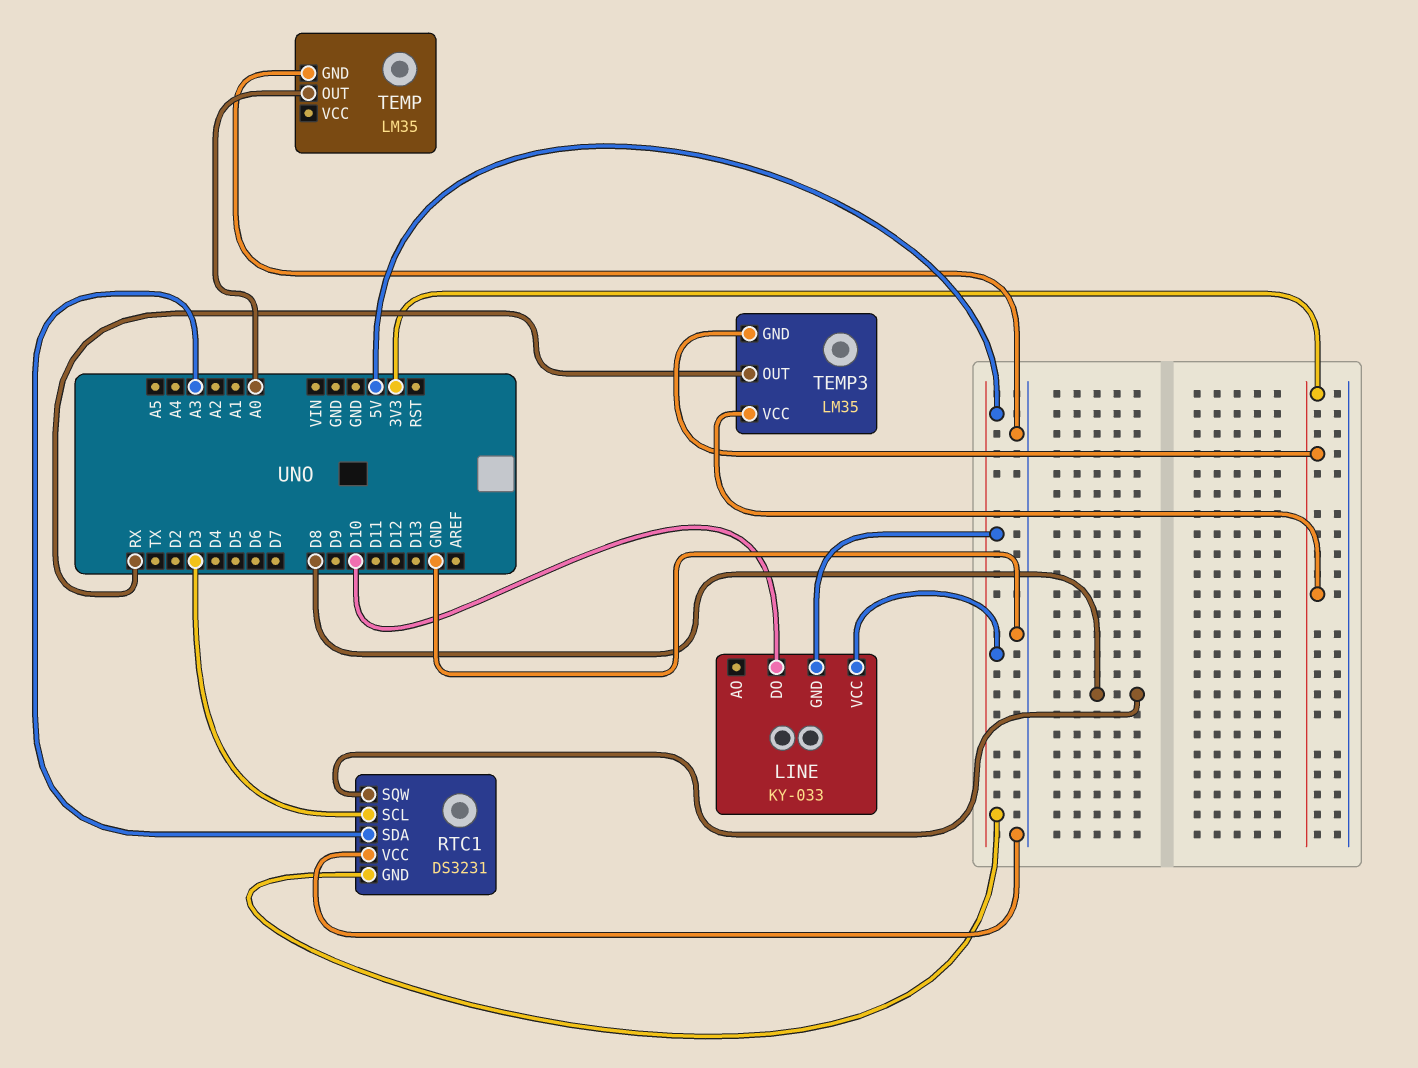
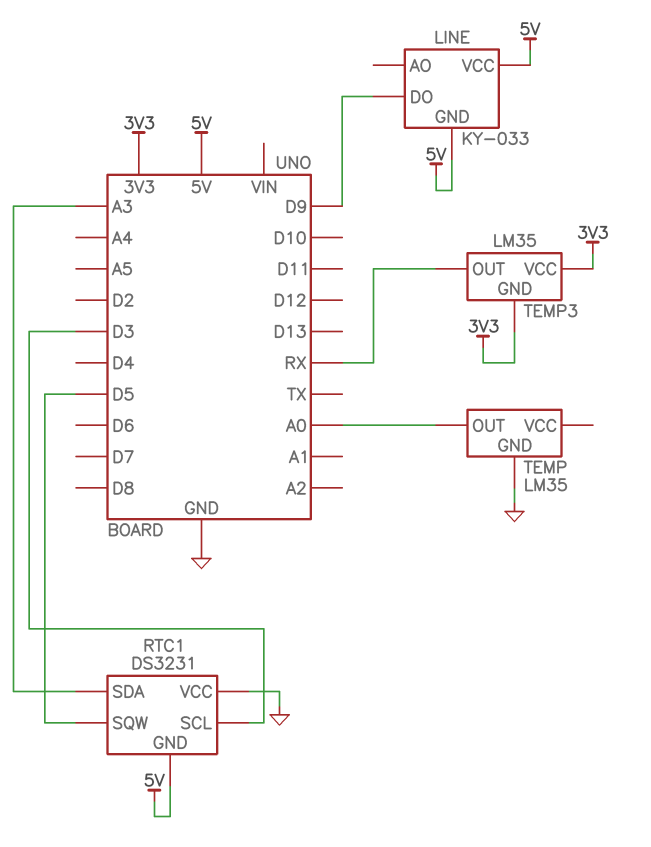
LINE pin DO: D10 -> D9
RTC1 pin SQW: D8 -> D5

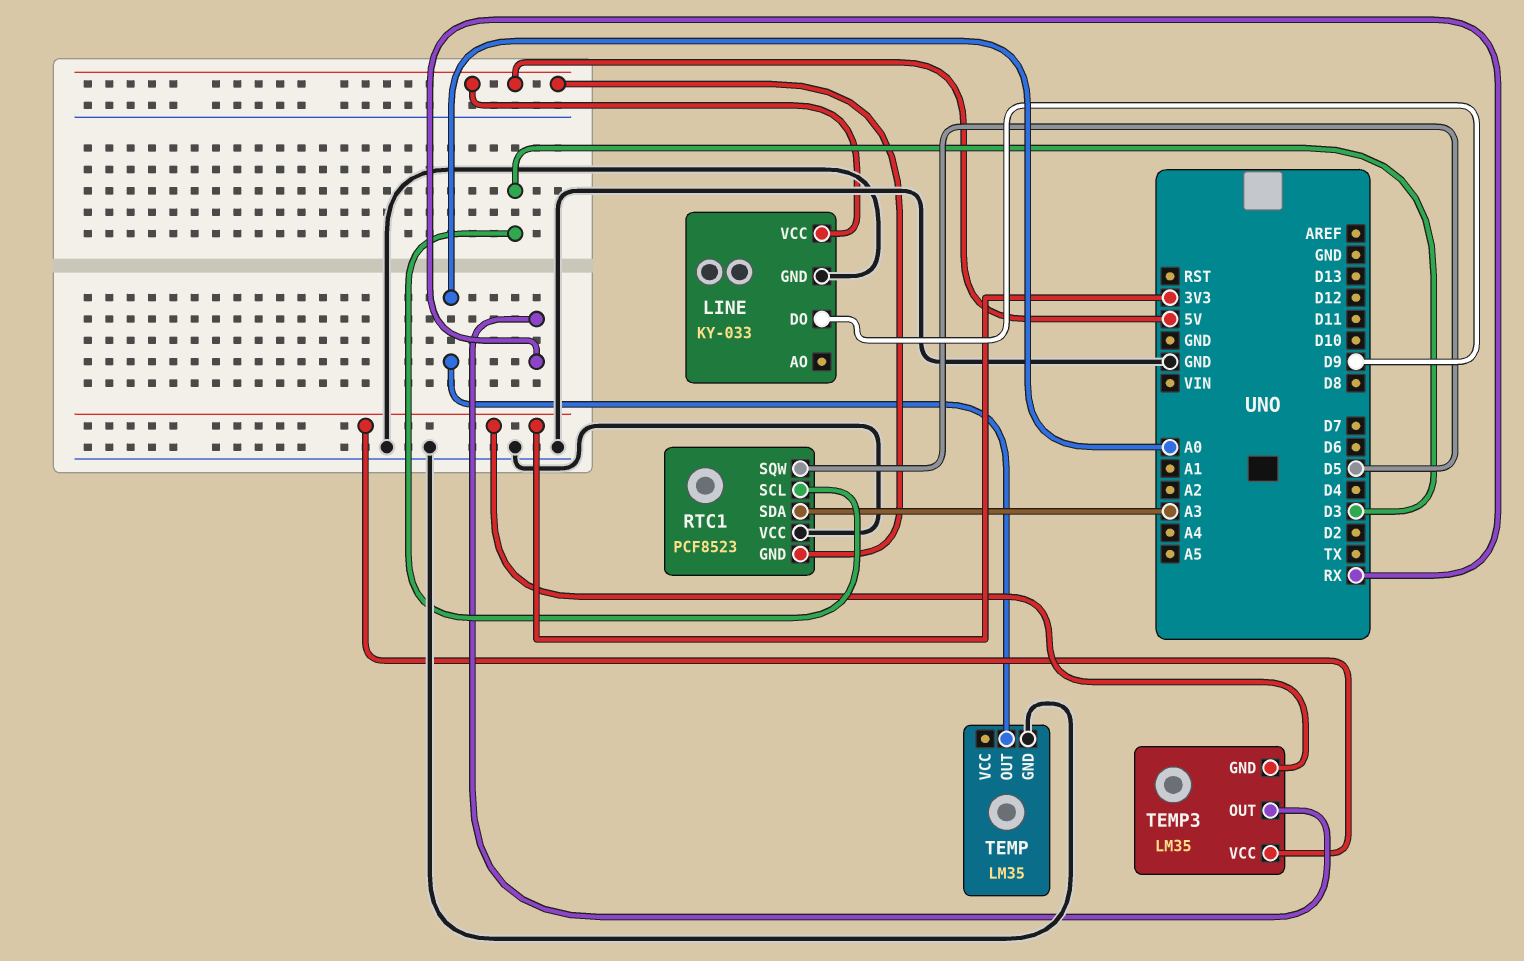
LINE pin GND: 5V -> GND
RTC1: DS3231 -> PCF8523

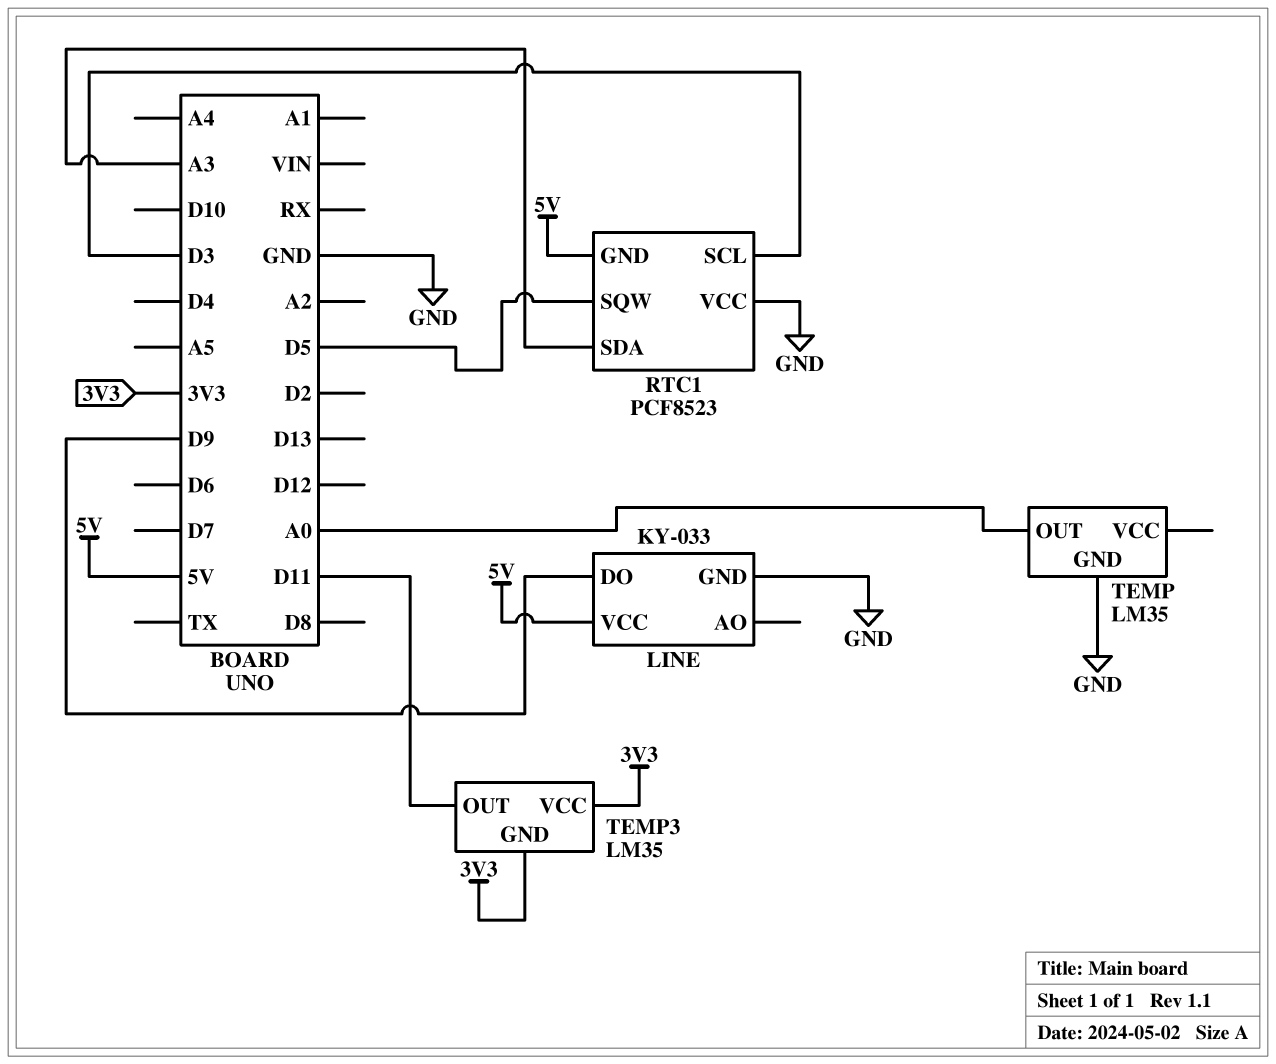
TEMP3 pin OUT: RX -> D11

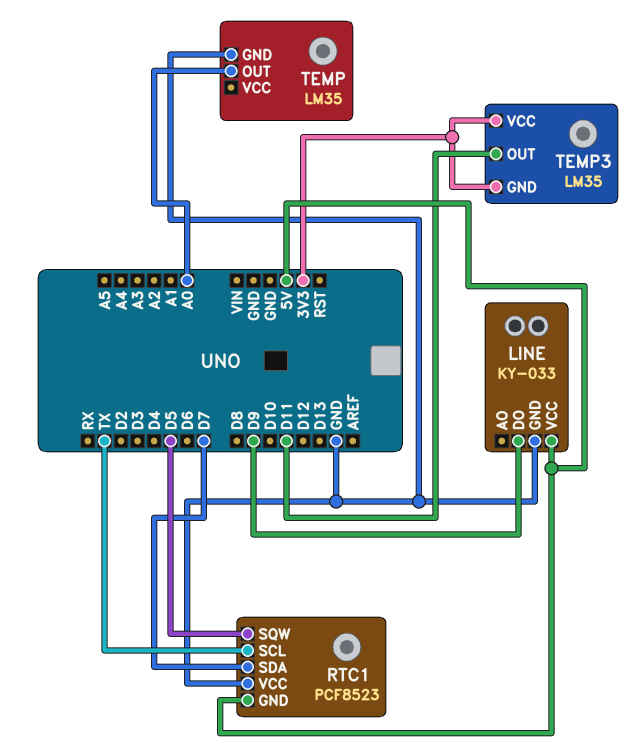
RTC1 pin SCL: D3 -> TX
RTC1 pin SDA: A3 -> D7

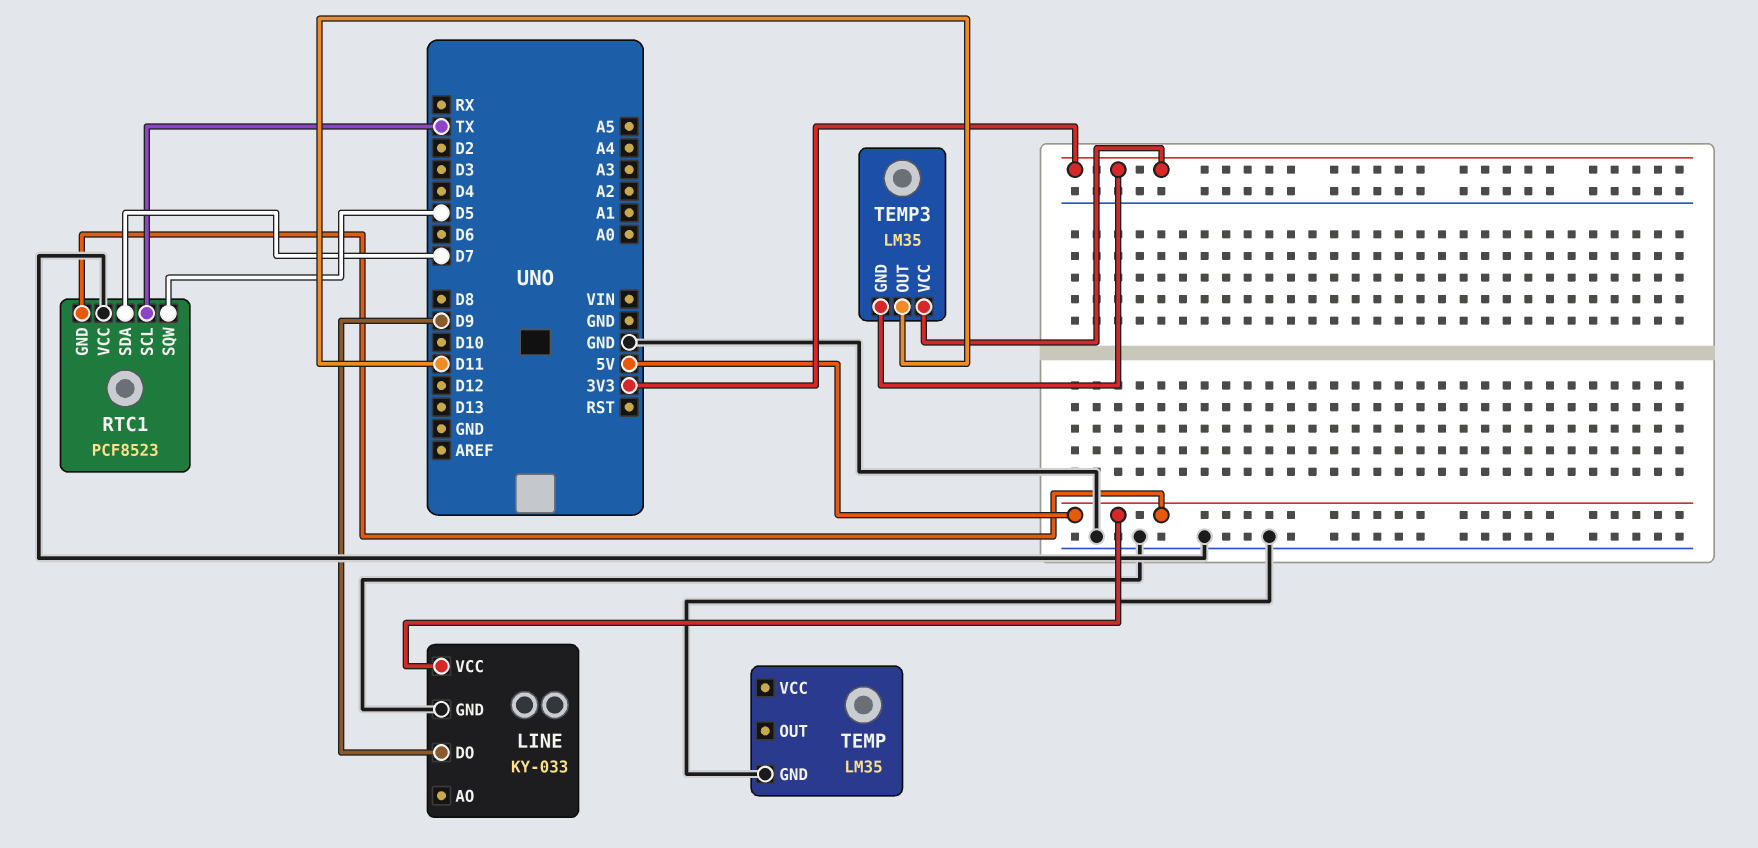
TEMP pin OUT: A0 -> none

